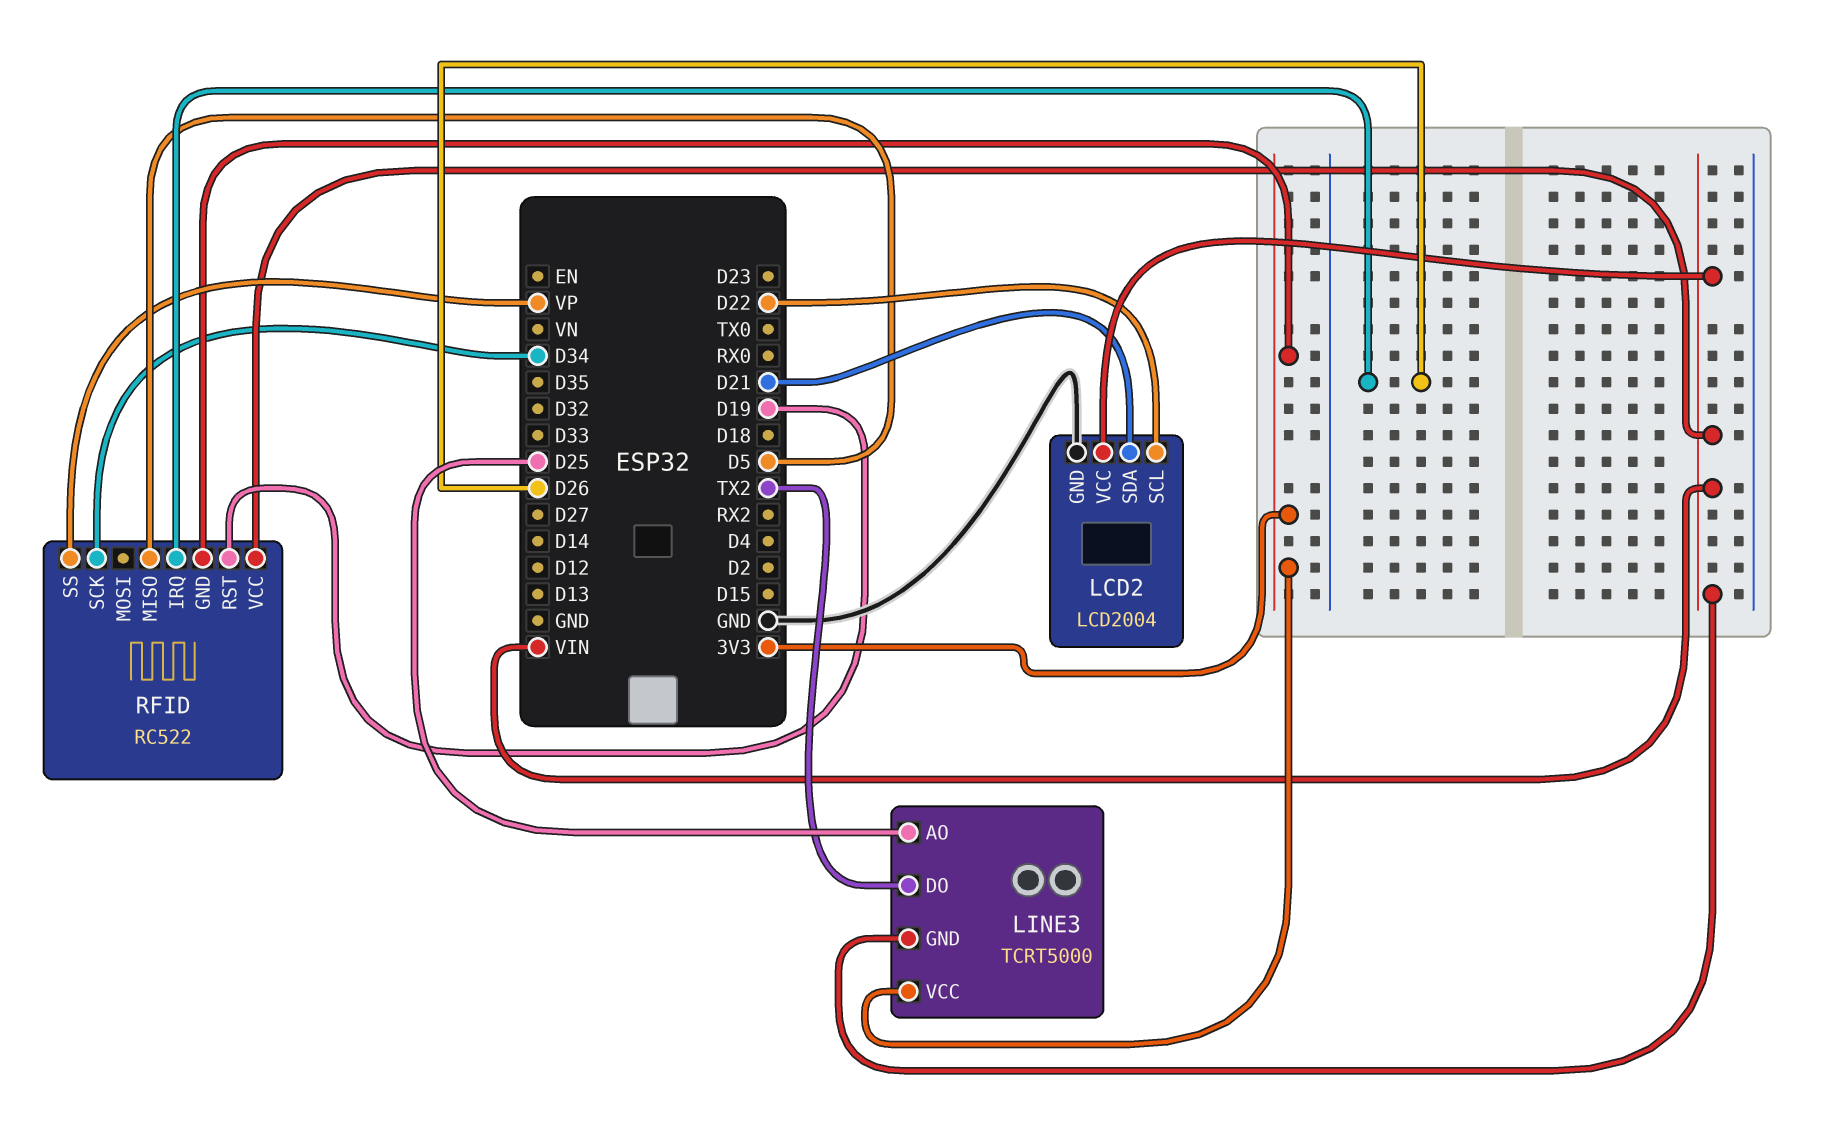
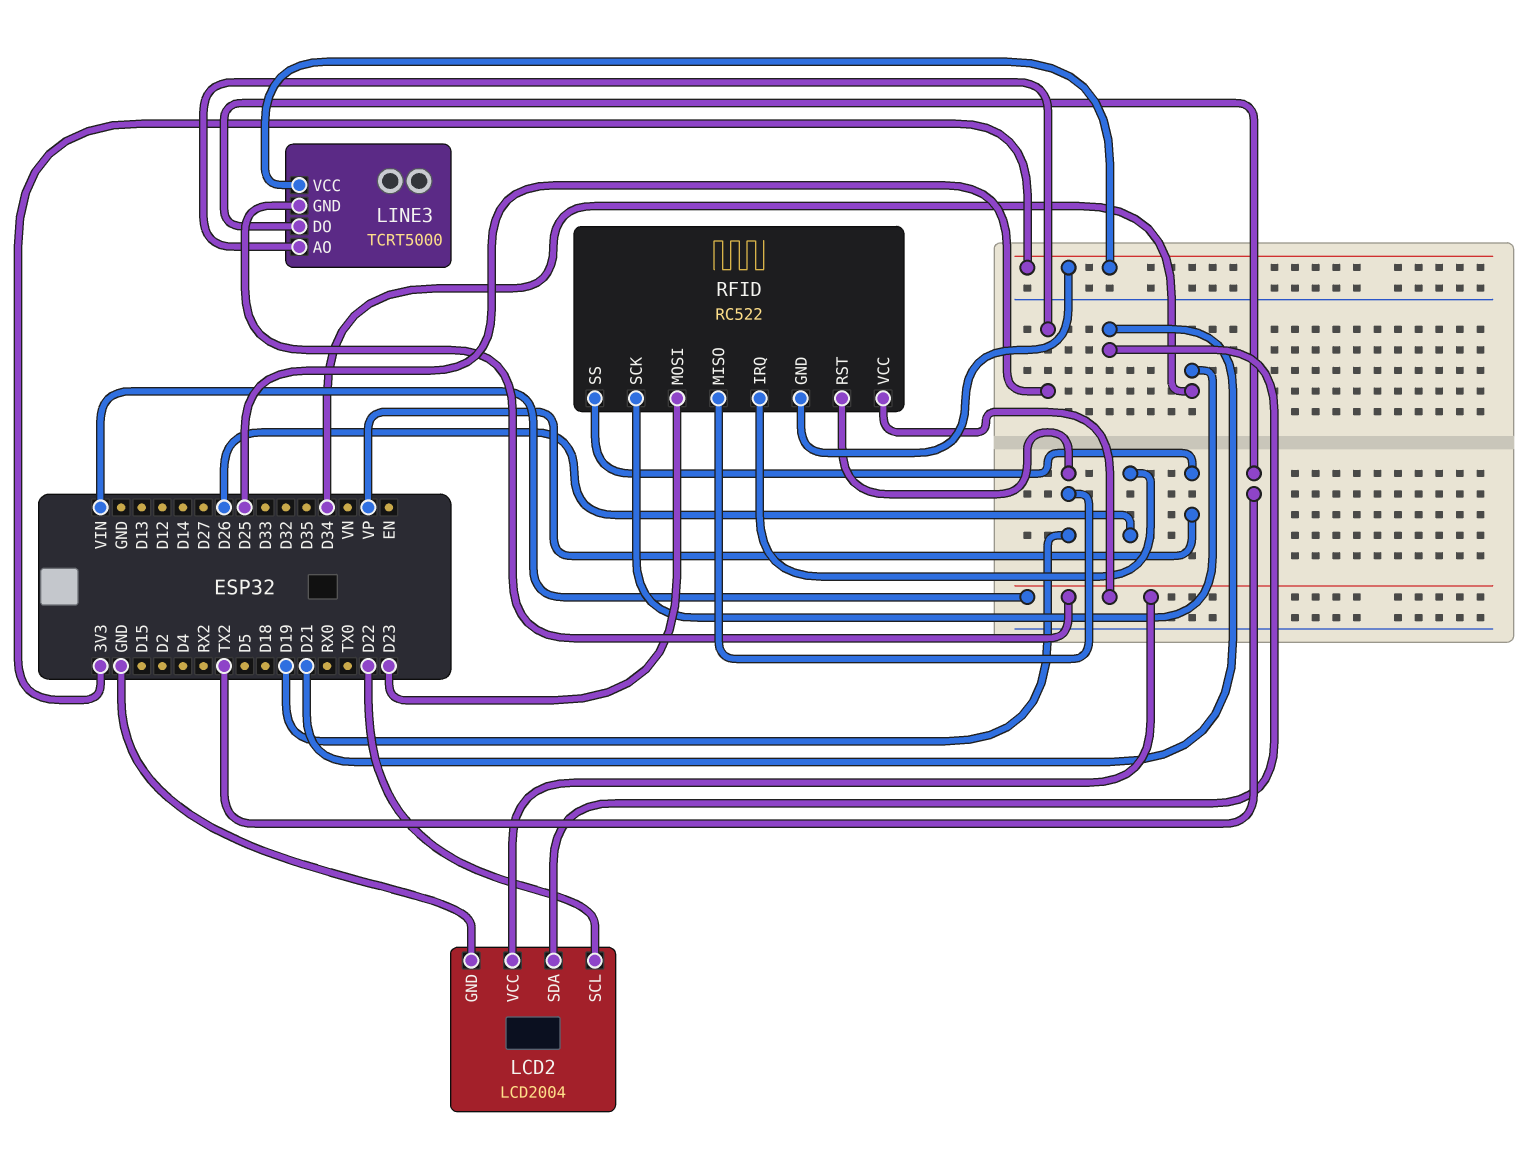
RFID pin MISO: D5 -> D19
RFID pin MOSI: none -> D23

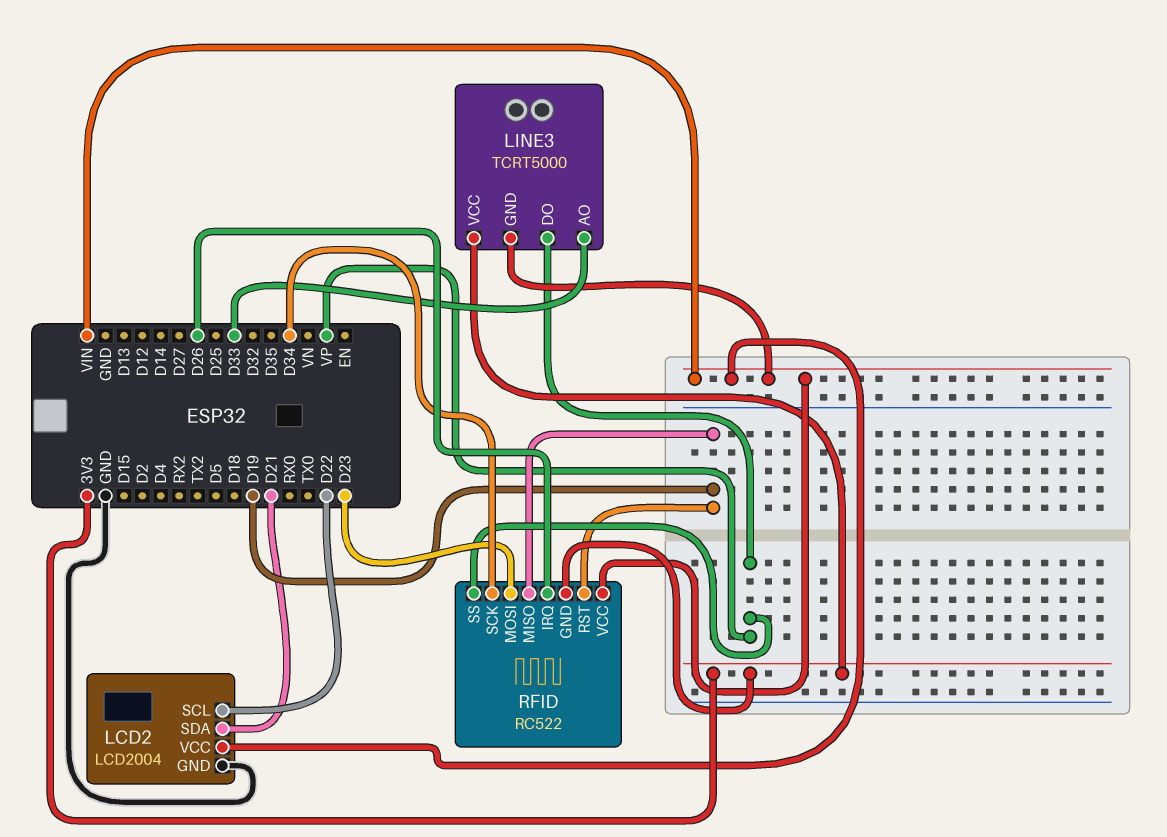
LINE3 pin AO: D25 -> D33
LINE3 pin DO: TX2 -> VP

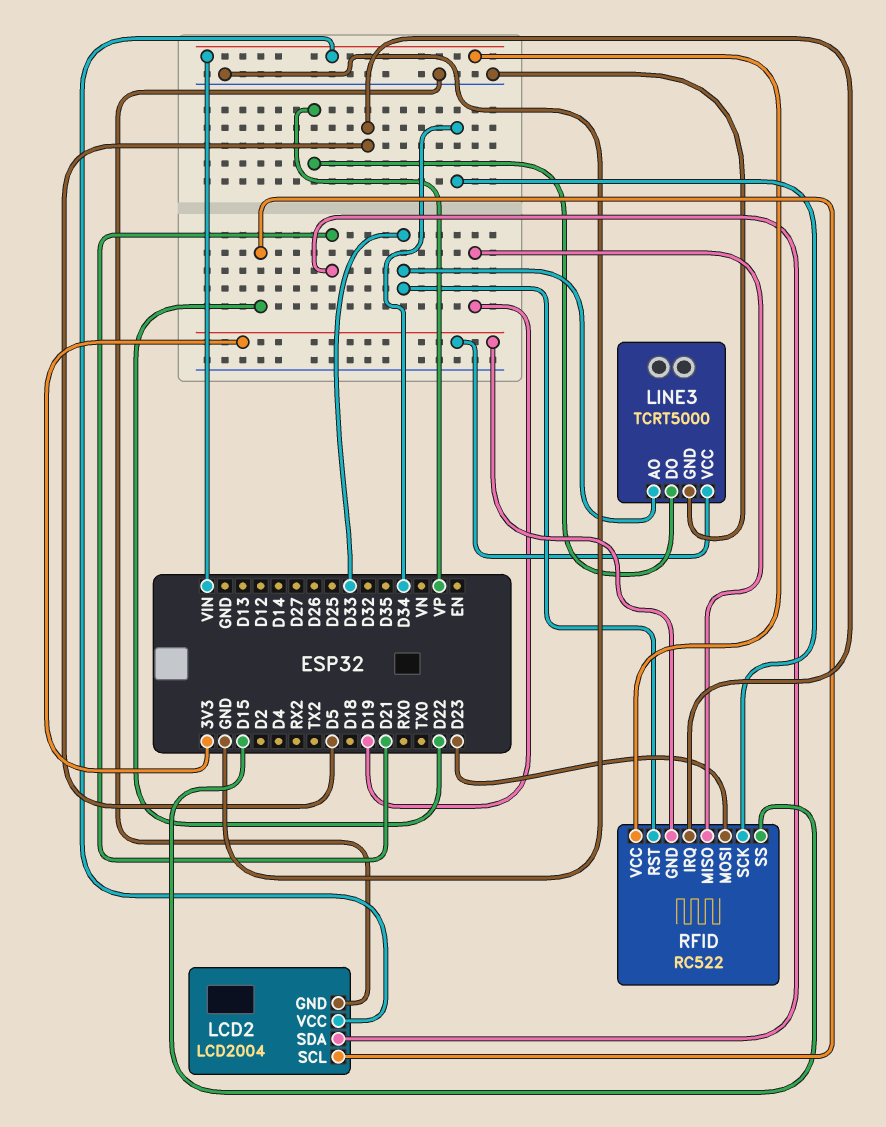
LINE3 pin GND: VIN -> GND
RFID pin IRQ: D26 -> D5
RFID pin RST: D19 -> D33
RFID pin SS: VP -> D15

